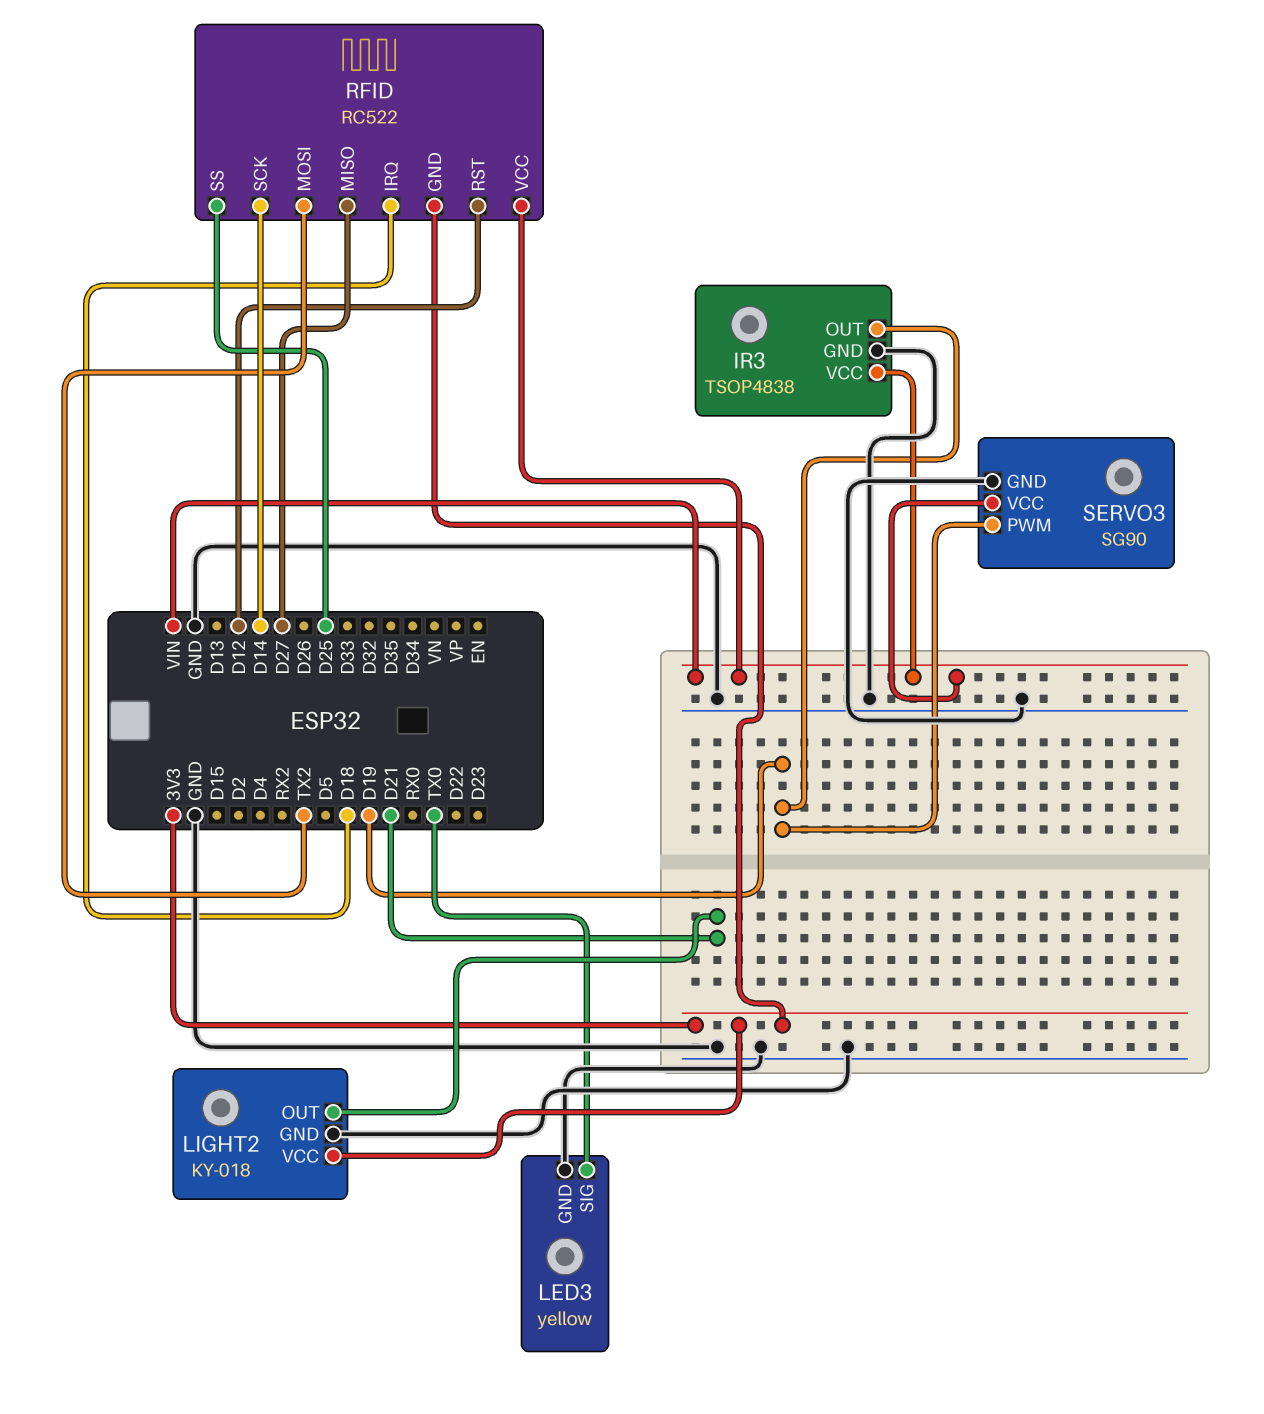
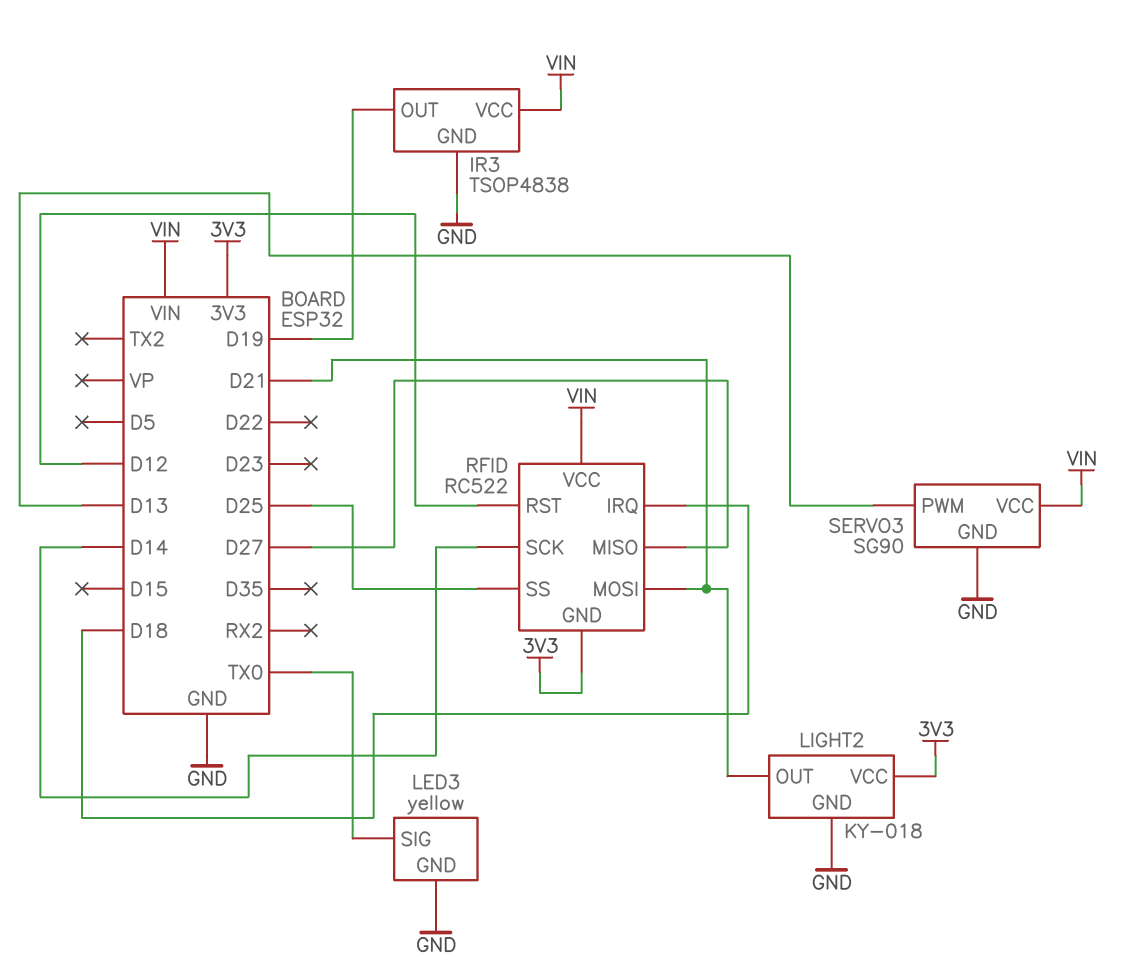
RFID pin MOSI: TX2 -> D21
SERVO3 pin PWM: D19 -> D13

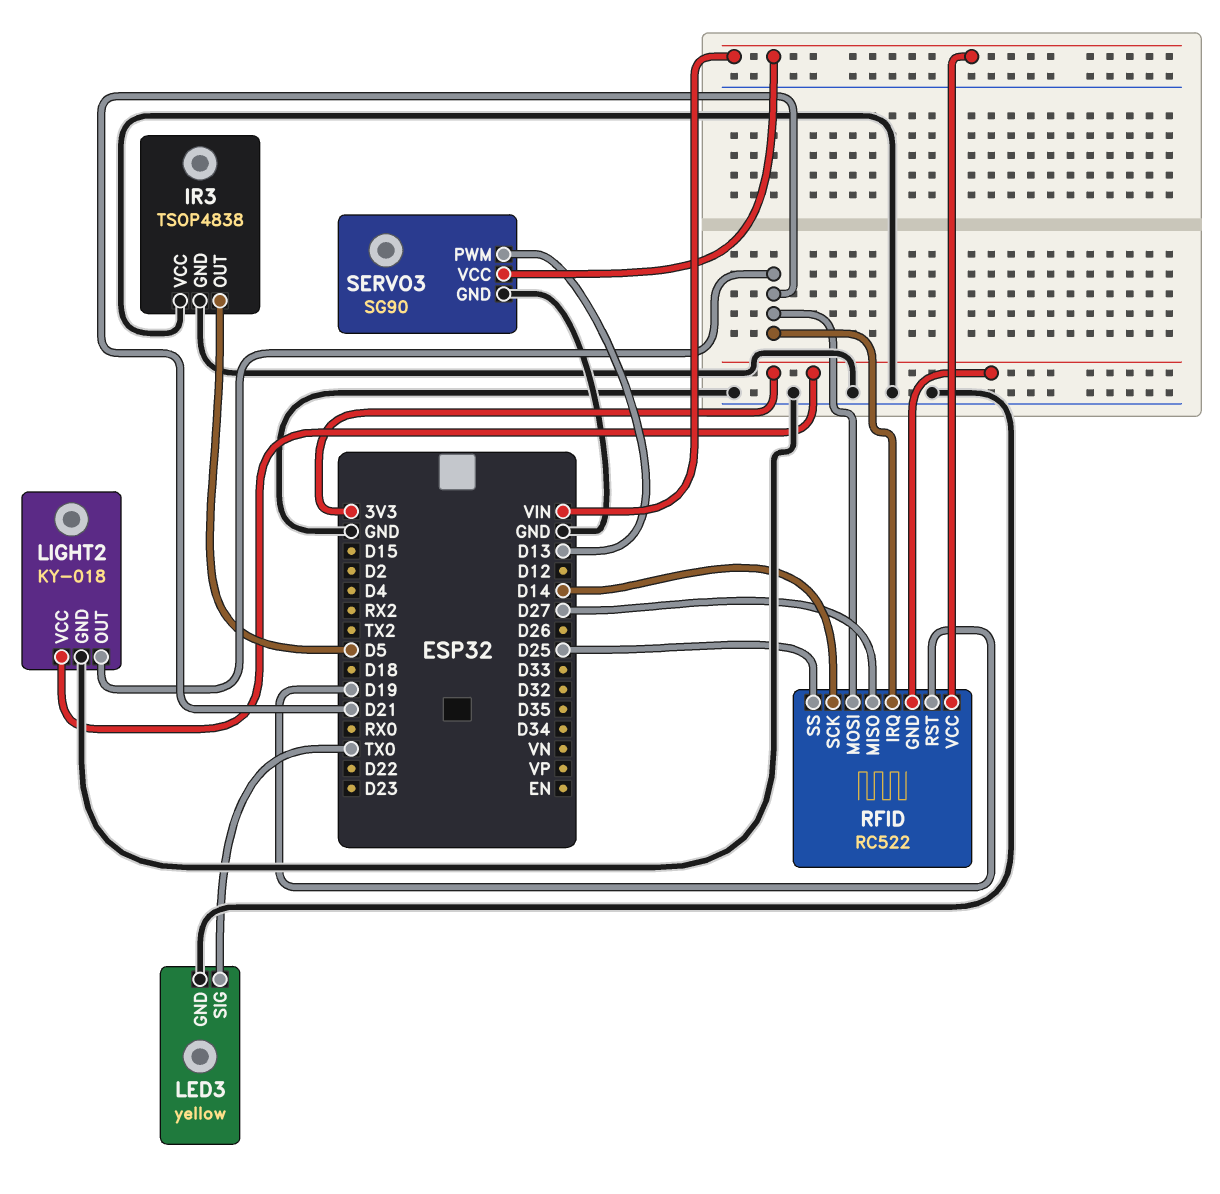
IR3 pin OUT: D19 -> D5
IR3 pin VCC: VIN -> GND
RFID pin IRQ: D18 -> D21
RFID pin RST: D12 -> D19

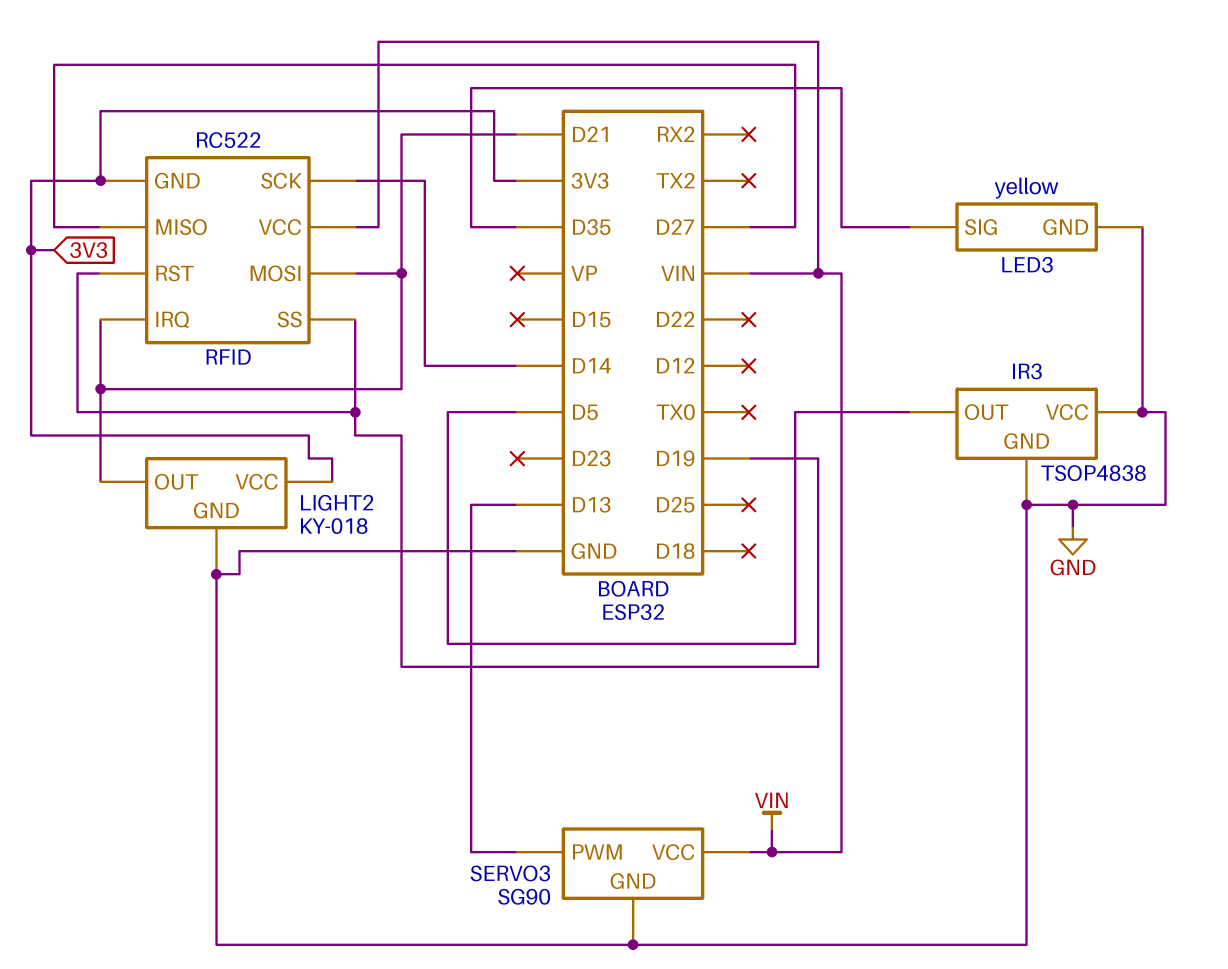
LED3 pin SIG: TX0 -> D35
RFID pin SS: D25 -> D19

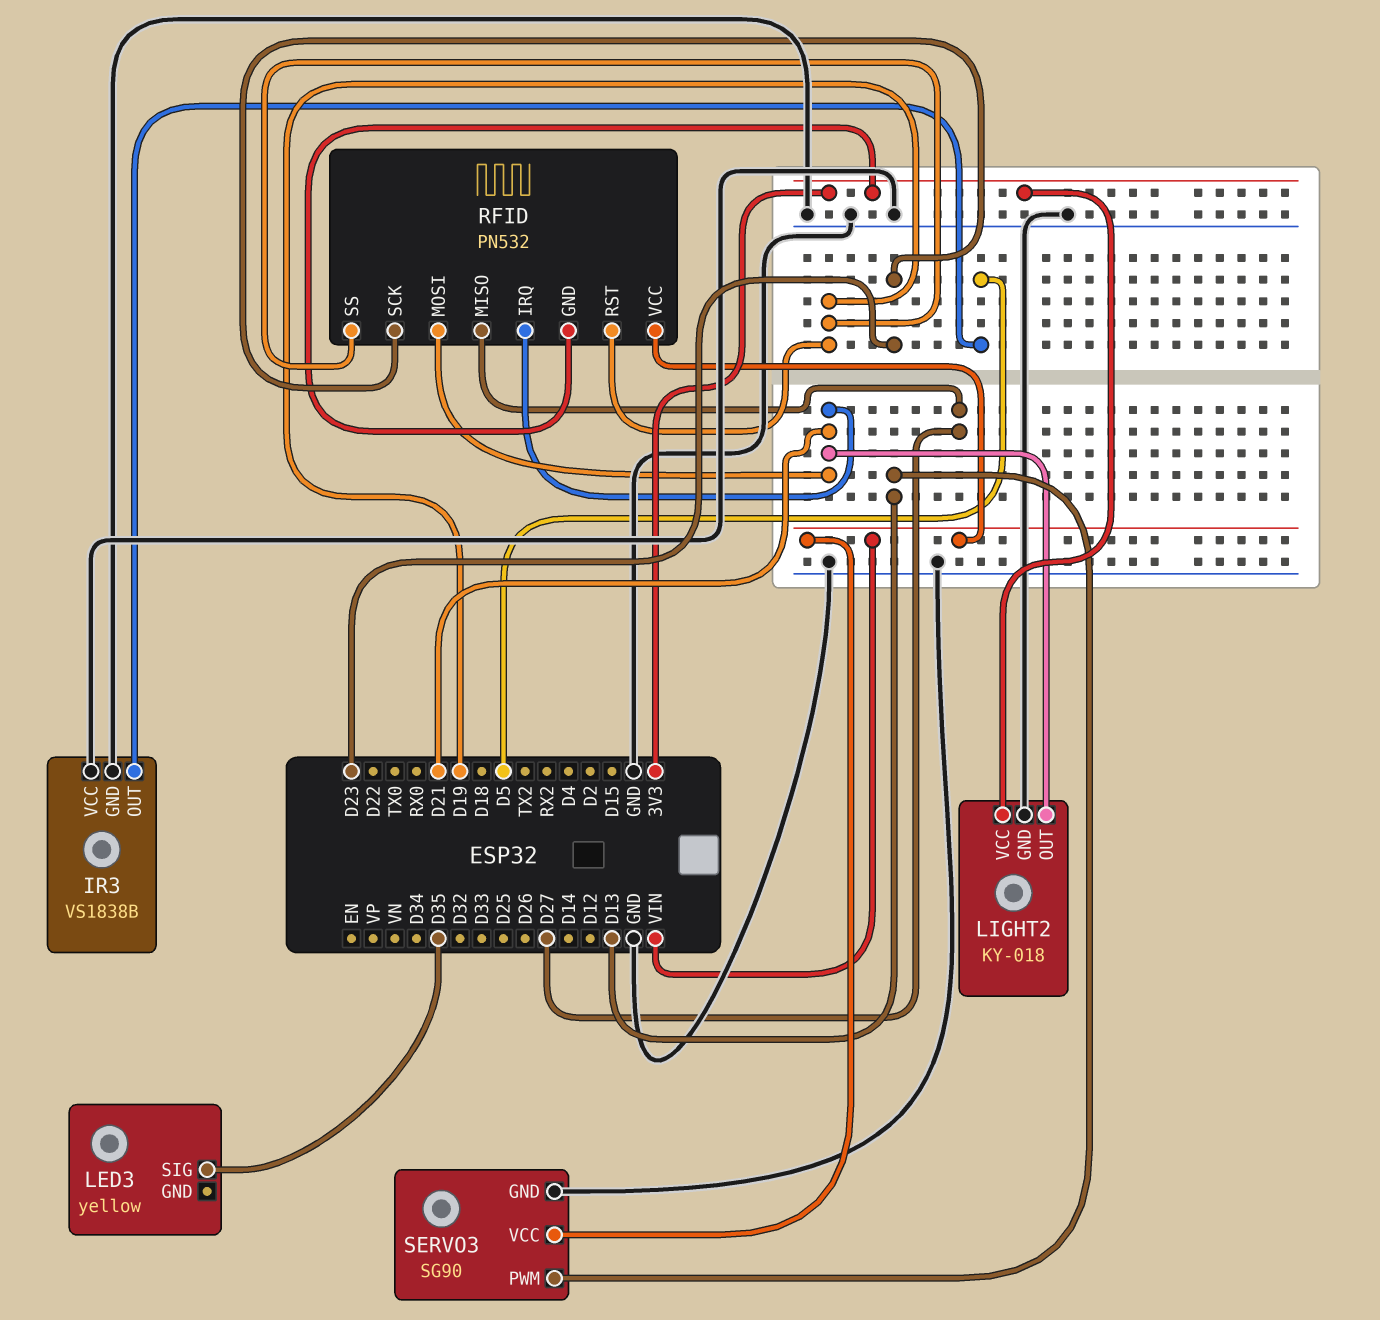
IR3: TSOP4838 -> VS1838B
LED3 pin GND: GND -> none
RFID: RC522 -> PN532
RFID pin SCK: D14 -> D23

